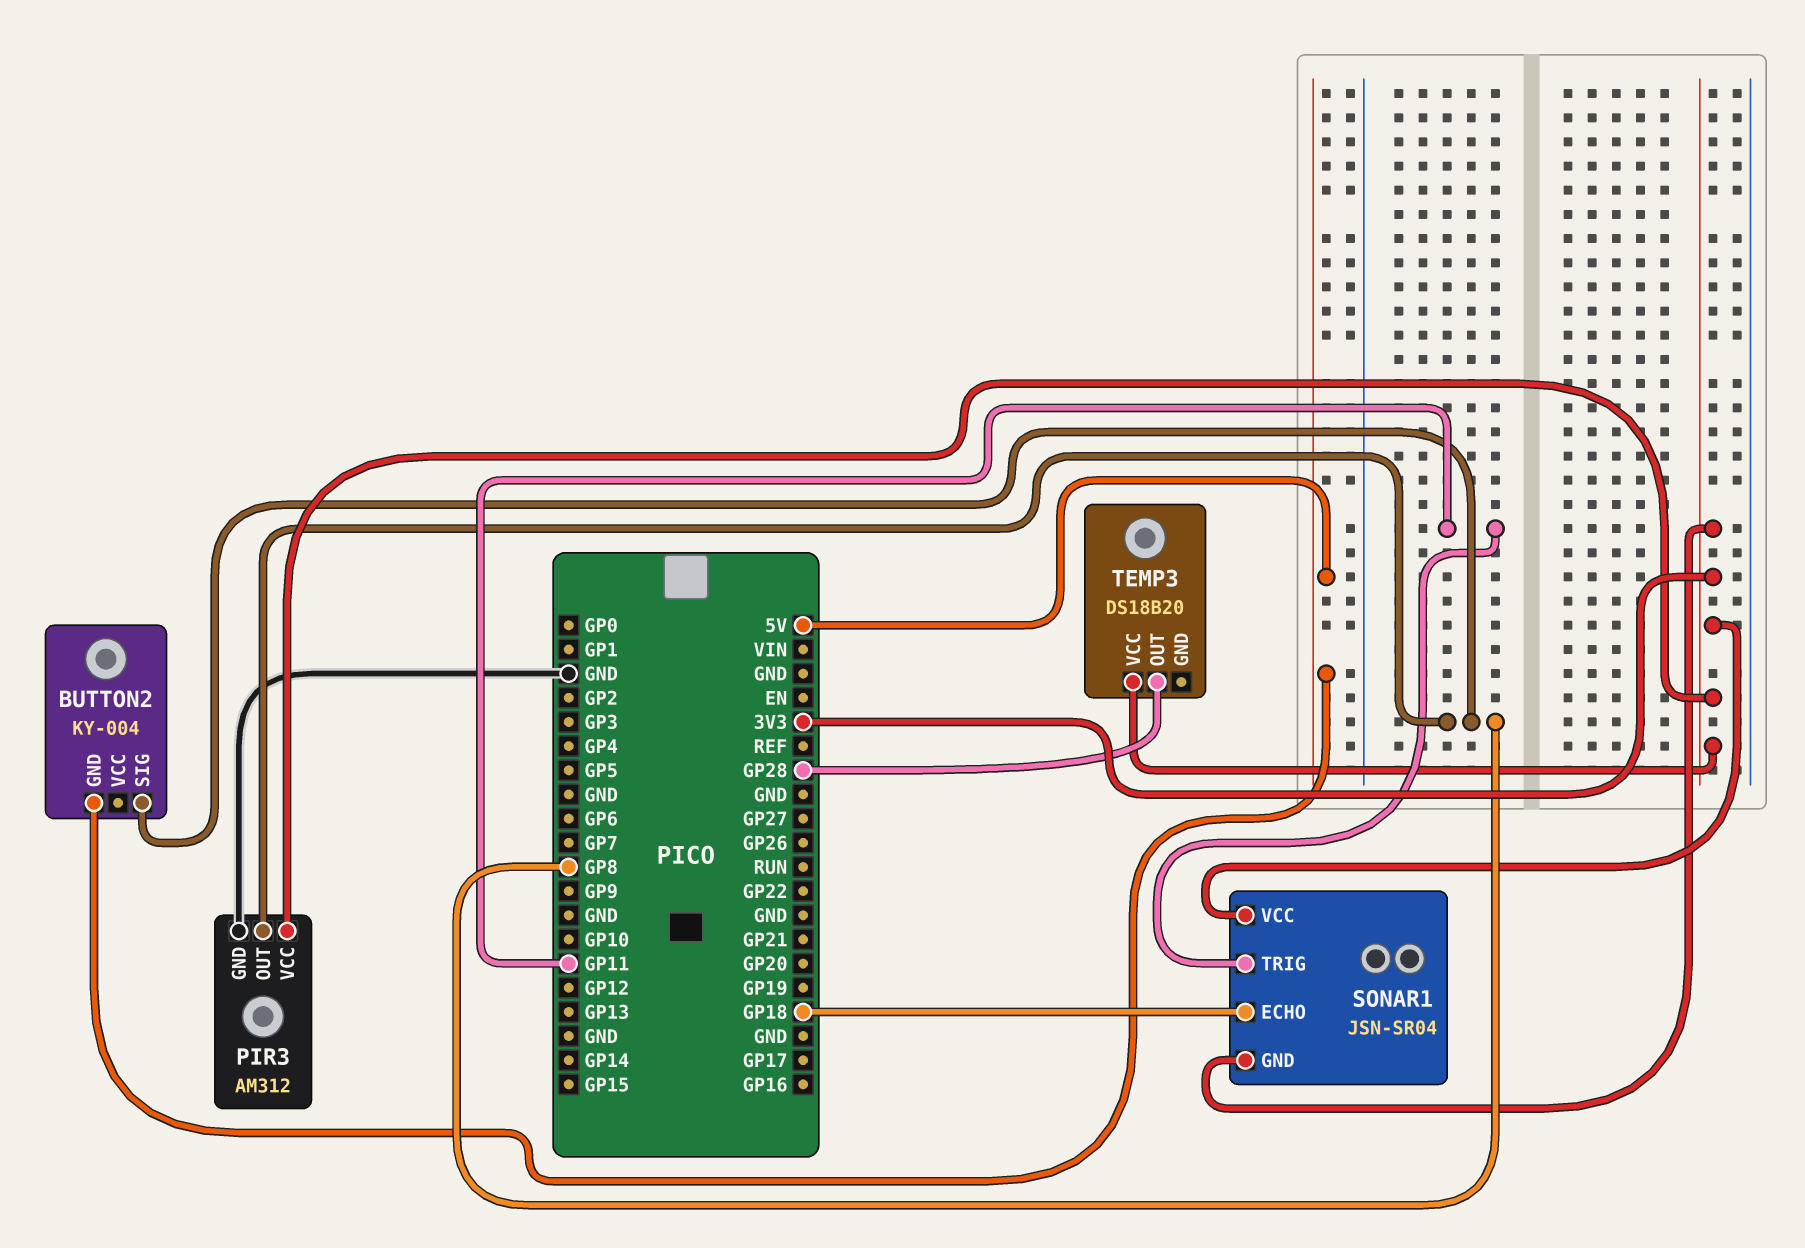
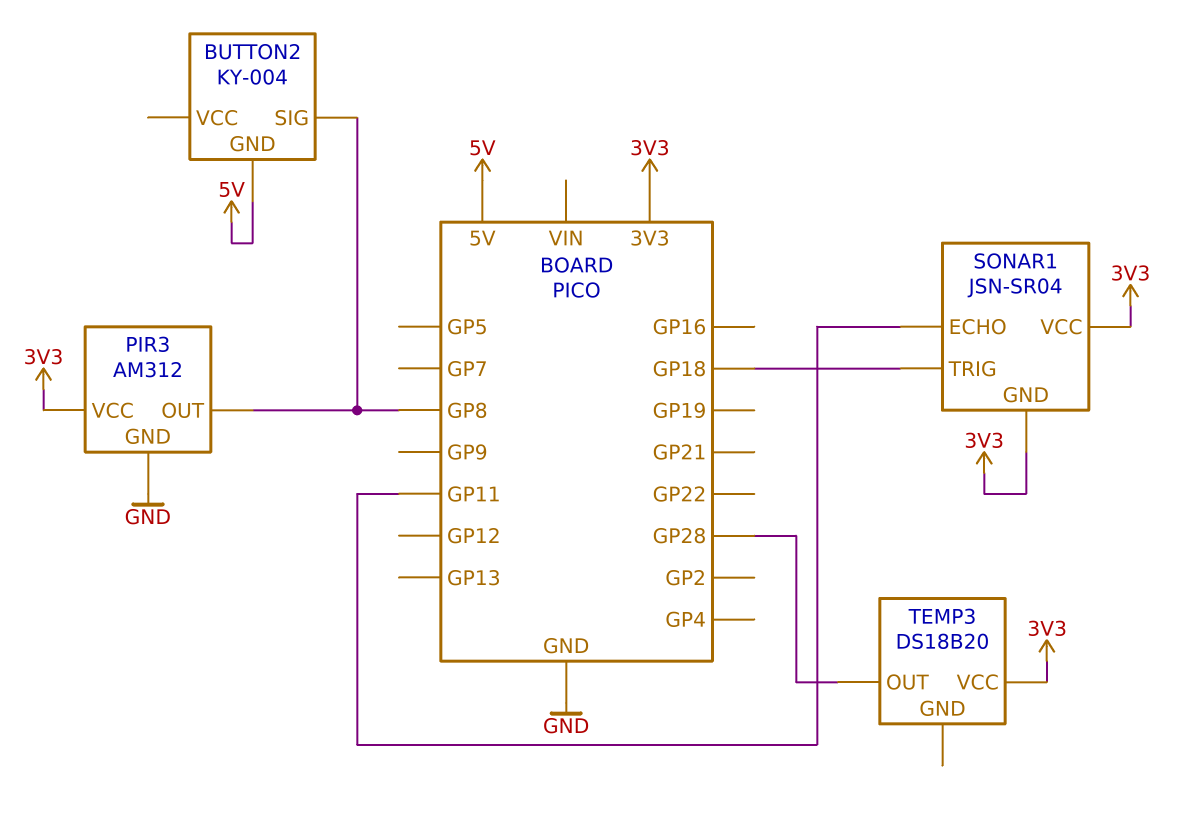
SONAR1 pin ECHO: GP18 -> GP11
SONAR1 pin TRIG: GP11 -> GP18

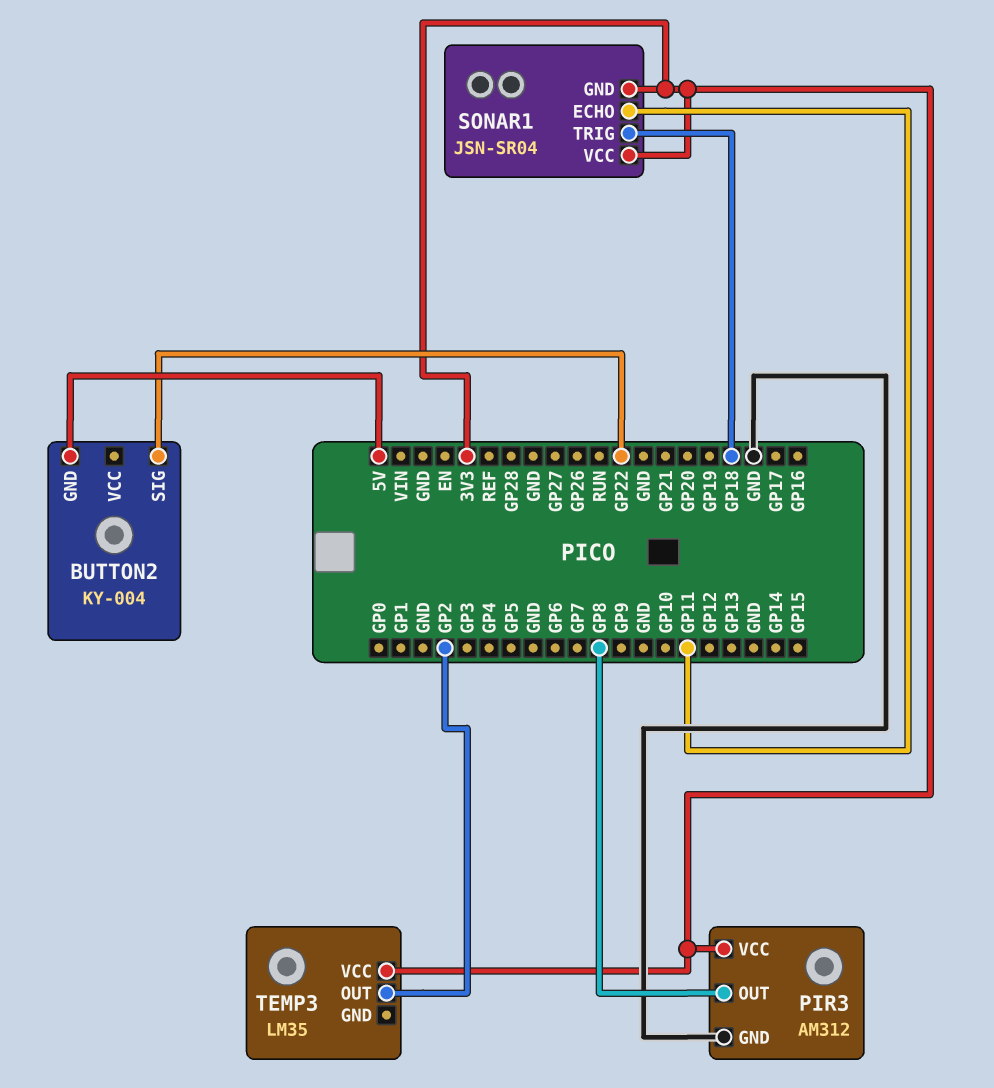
BUTTON2 pin SIG: GP8 -> GP22
TEMP3: DS18B20 -> LM35
TEMP3 pin OUT: GP28 -> GP2

